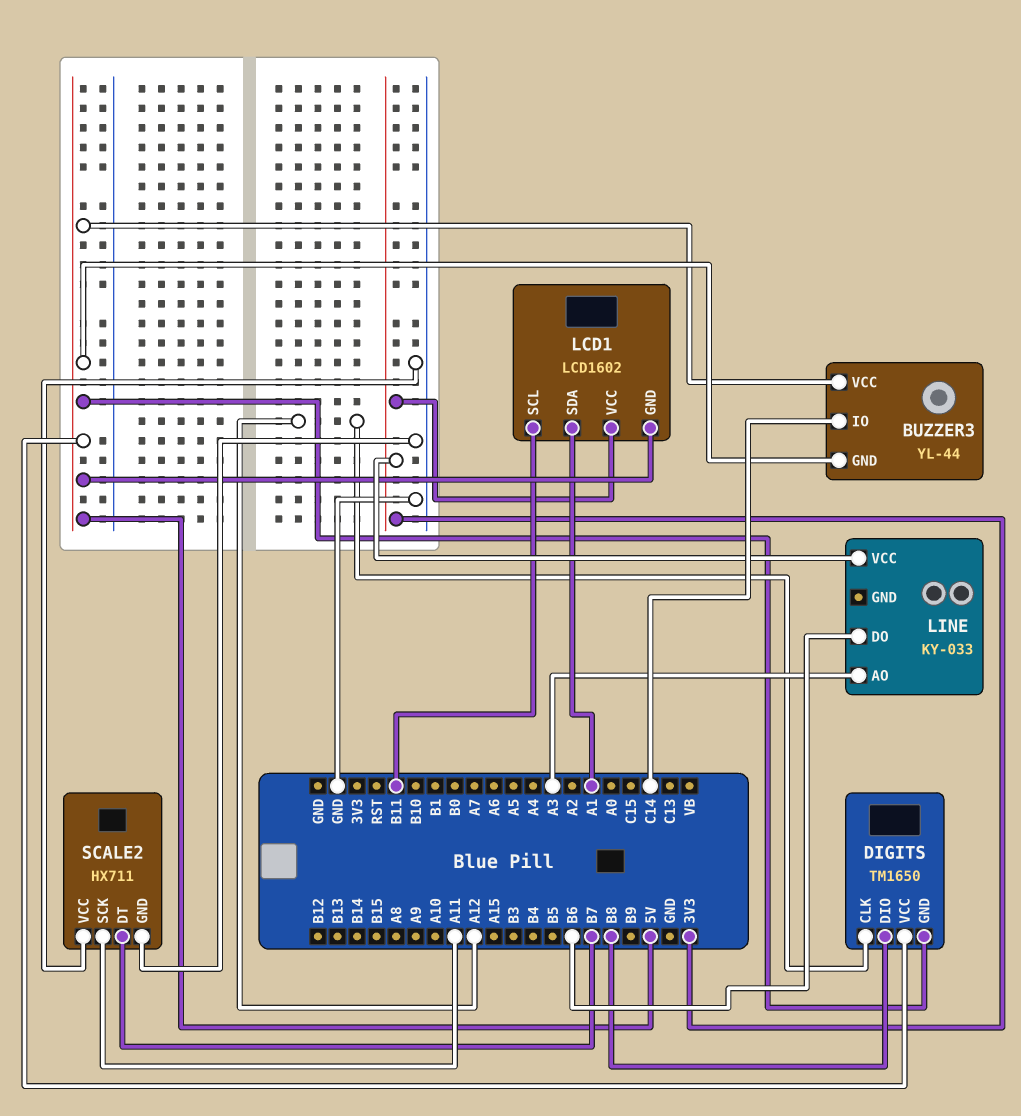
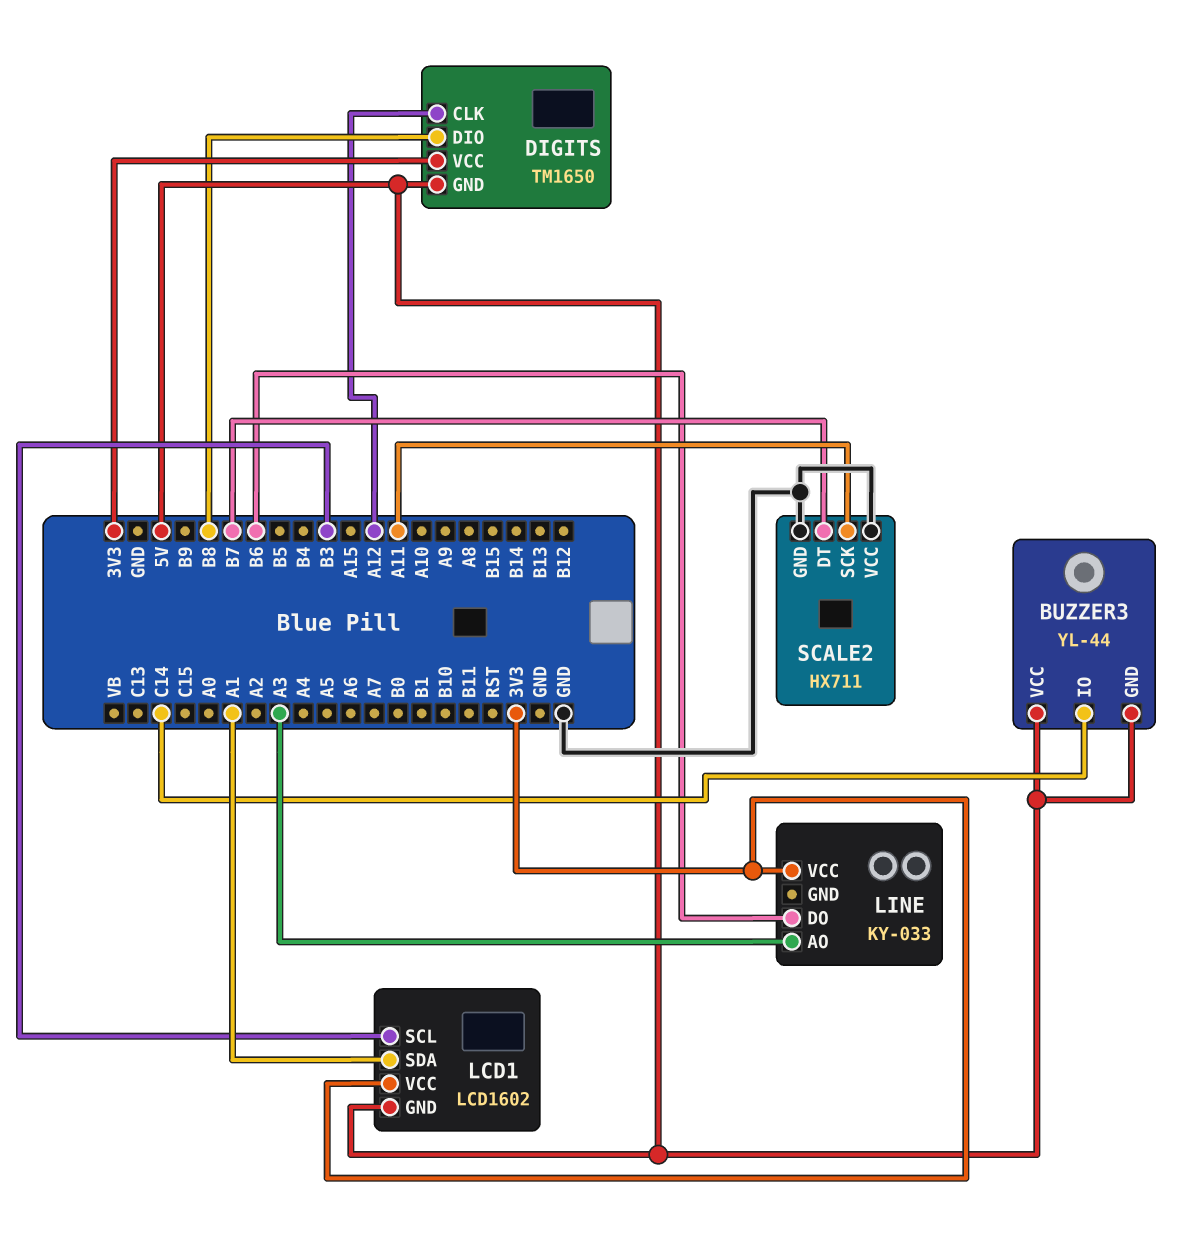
DIGITS pin VCC: 5V -> 3V3
LCD1 pin SCL: B11 -> B3

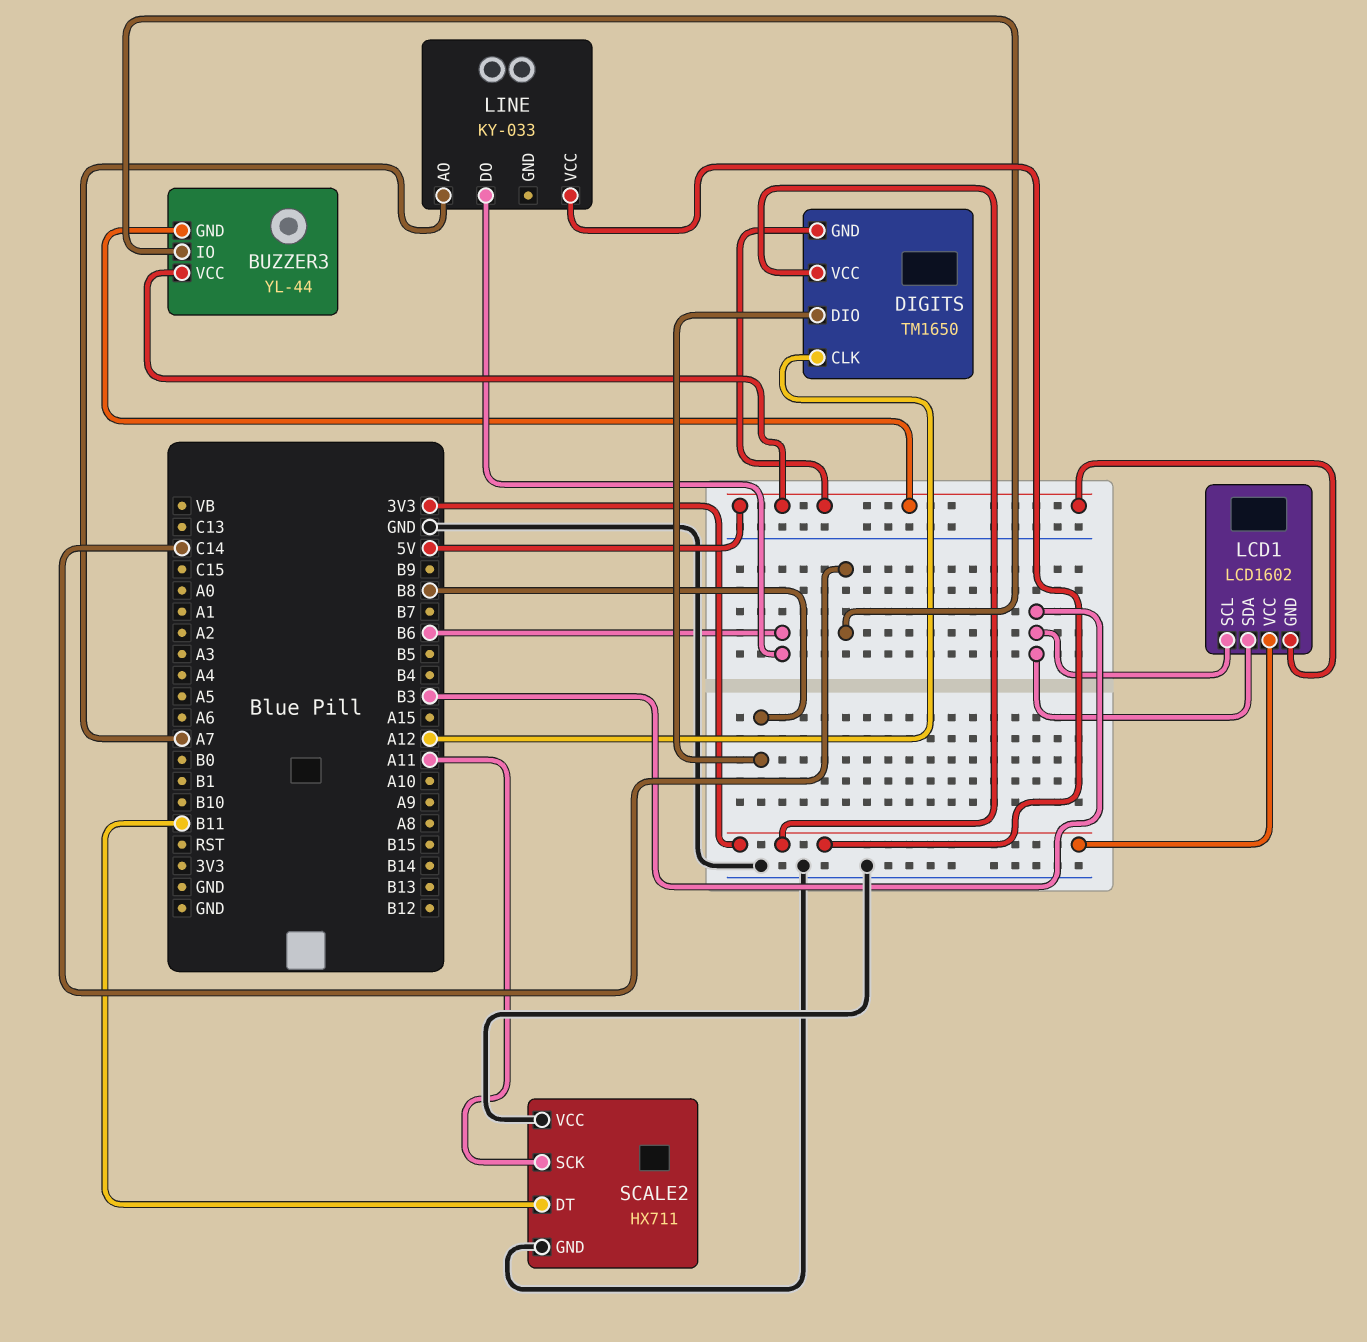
LCD1 pin SDA: A1 -> B3
LINE pin AO: A3 -> A7
SCALE2 pin DT: B7 -> B11

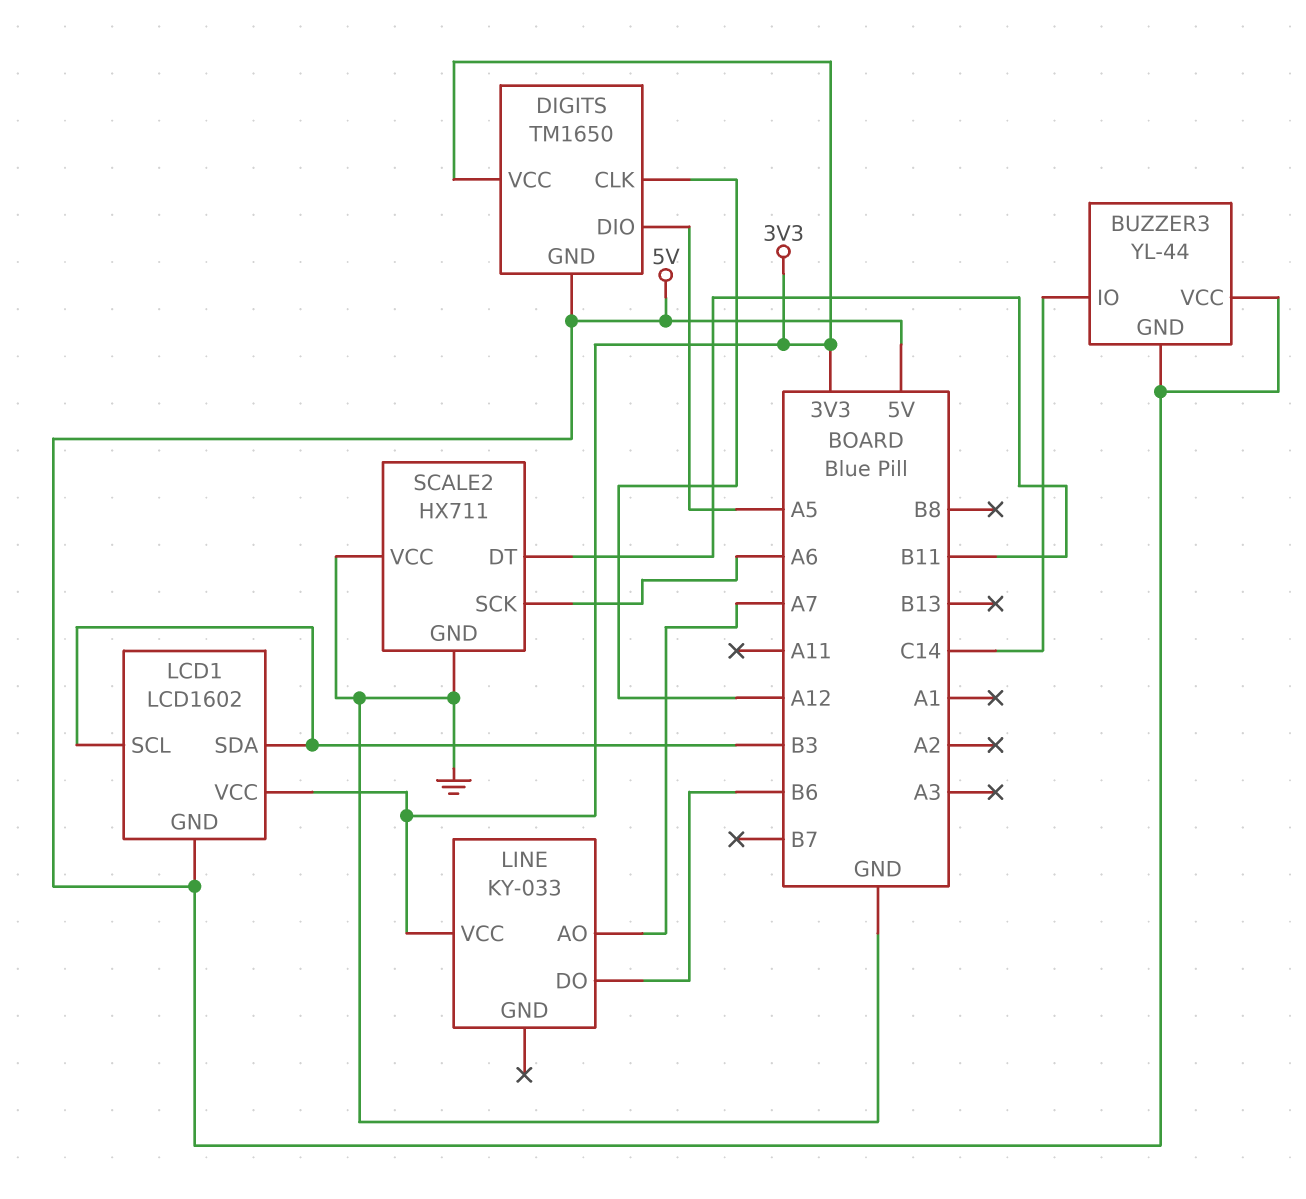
DIGITS pin DIO: B8 -> A5
SCALE2 pin SCK: A11 -> A6

